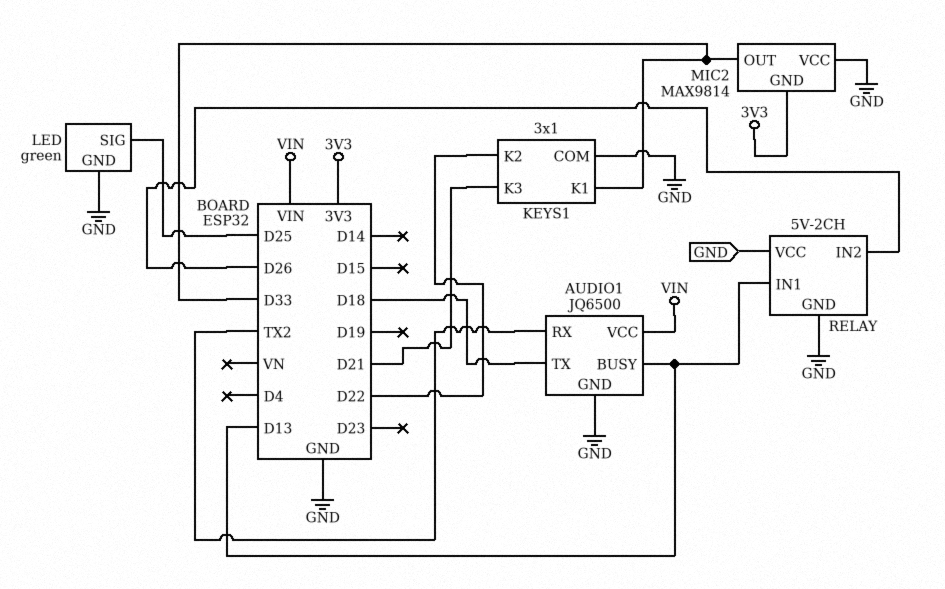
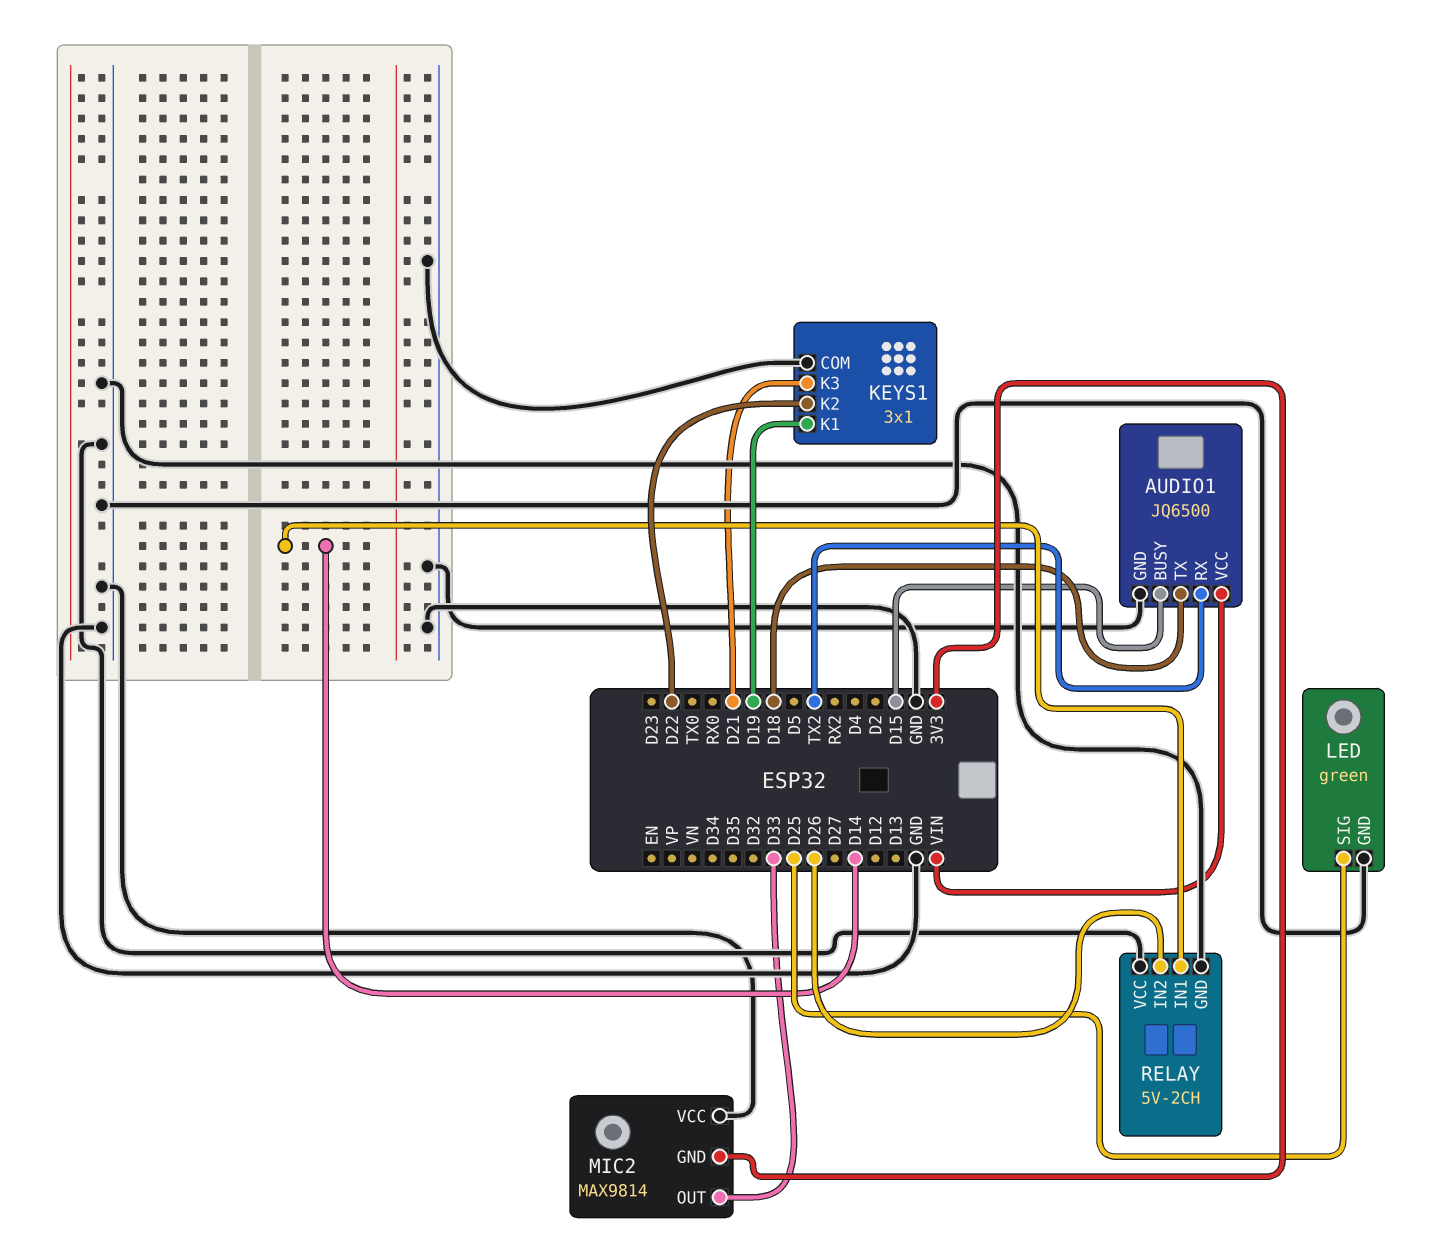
AUDIO1 pin BUSY: D13 -> D15
KEYS1 pin K1: D33 -> D19
RELAY pin IN1: D13 -> D14

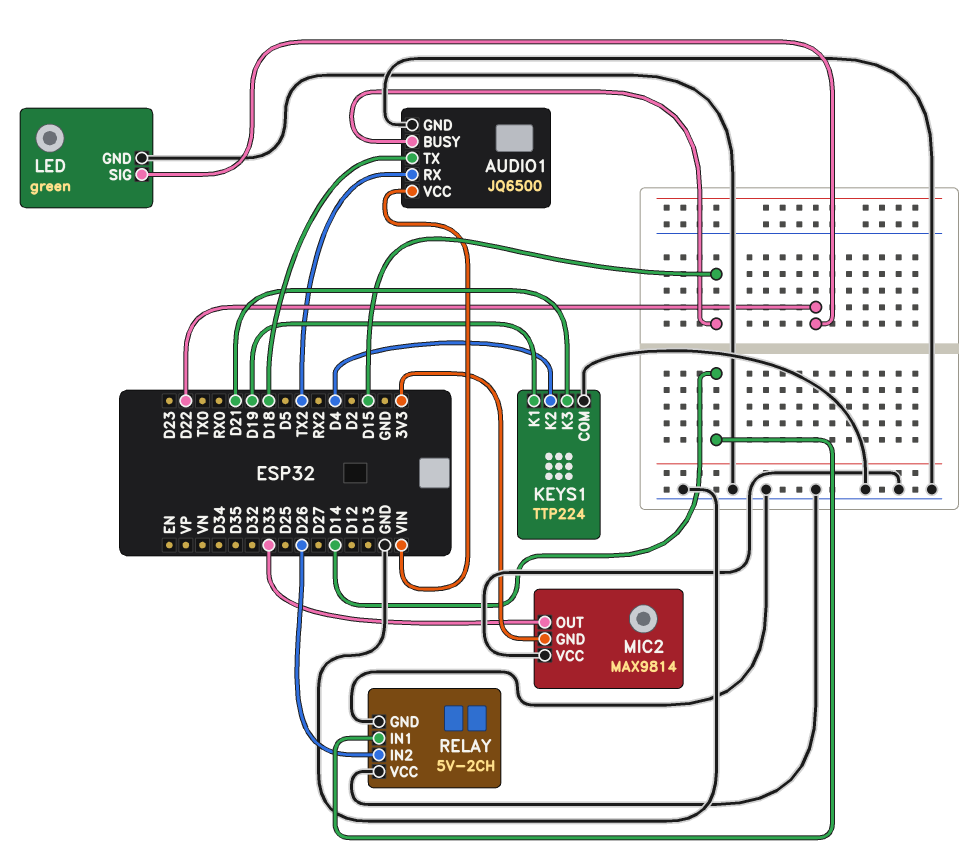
KEYS1: 3x1 -> TTP224
KEYS1 pin K2: D22 -> D4
LED pin SIG: D25 -> D22

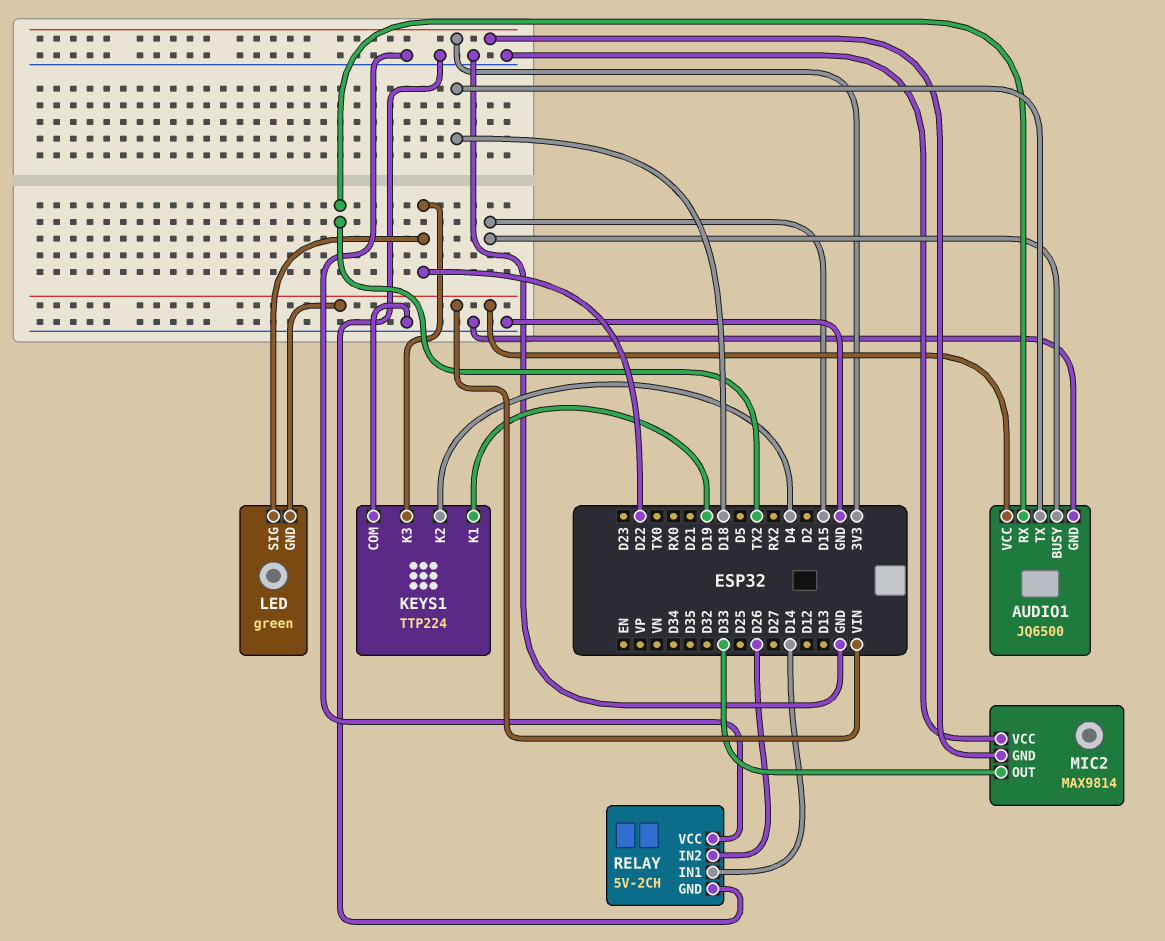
KEYS1 pin K3: D21 -> D22
LED pin GND: GND -> VIN

